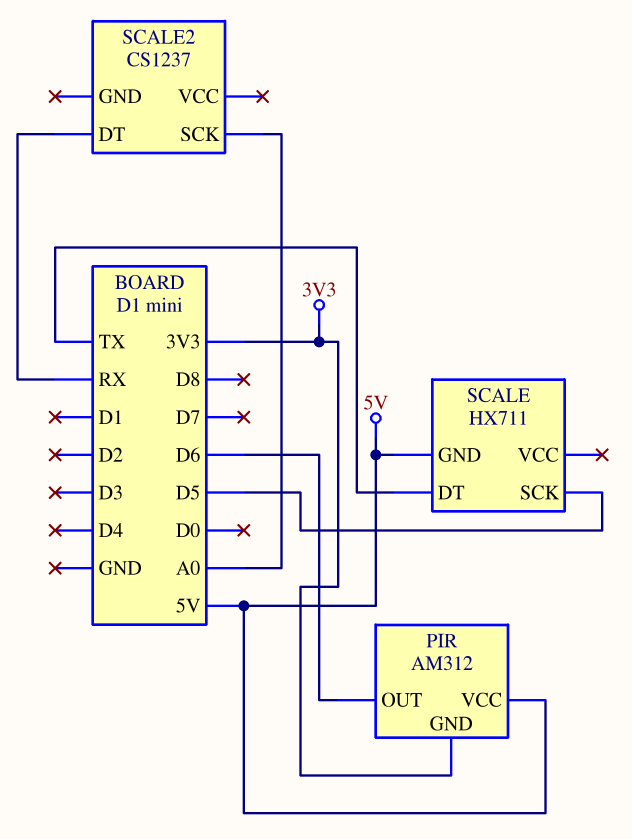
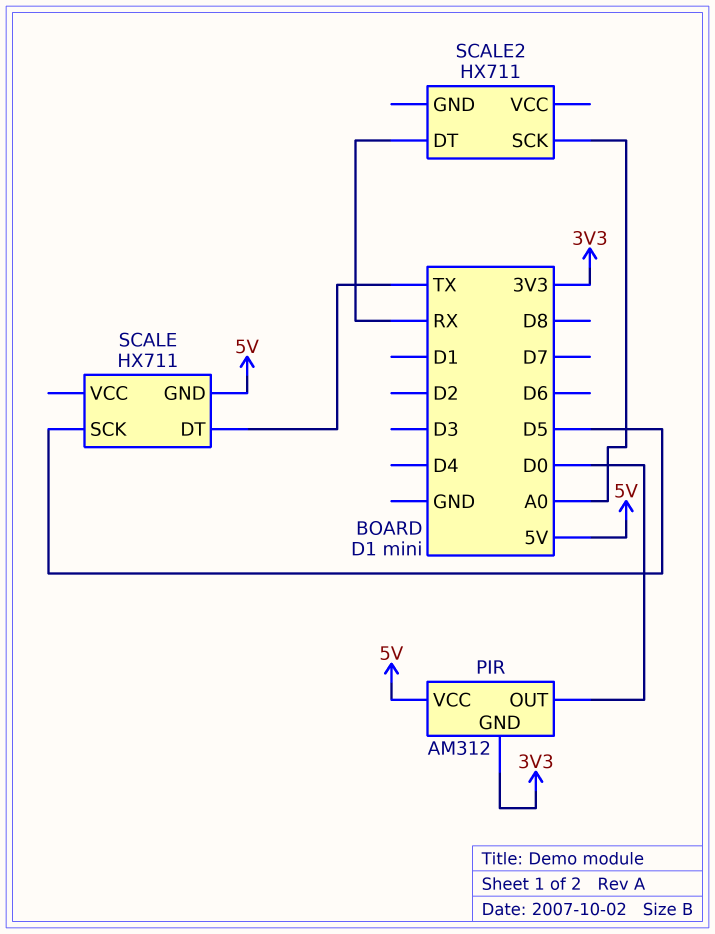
PIR pin OUT: D6 -> D0
SCALE2: CS1237 -> HX711

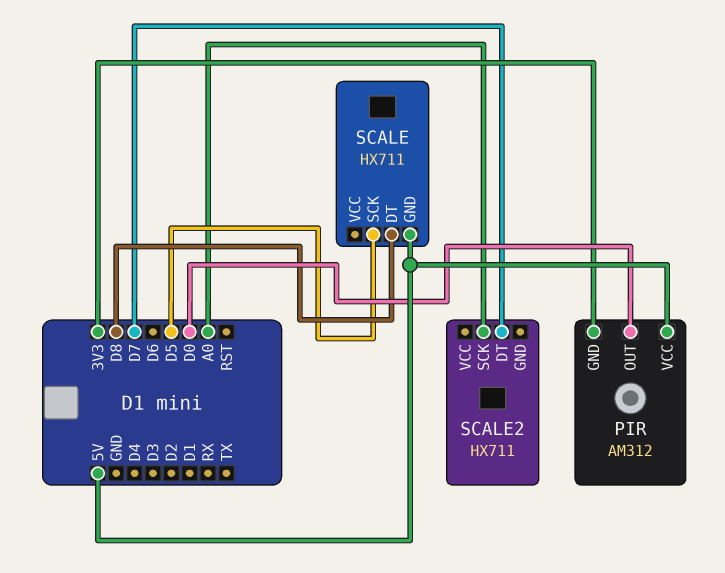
SCALE pin DT: TX -> D8
SCALE2 pin DT: RX -> D7

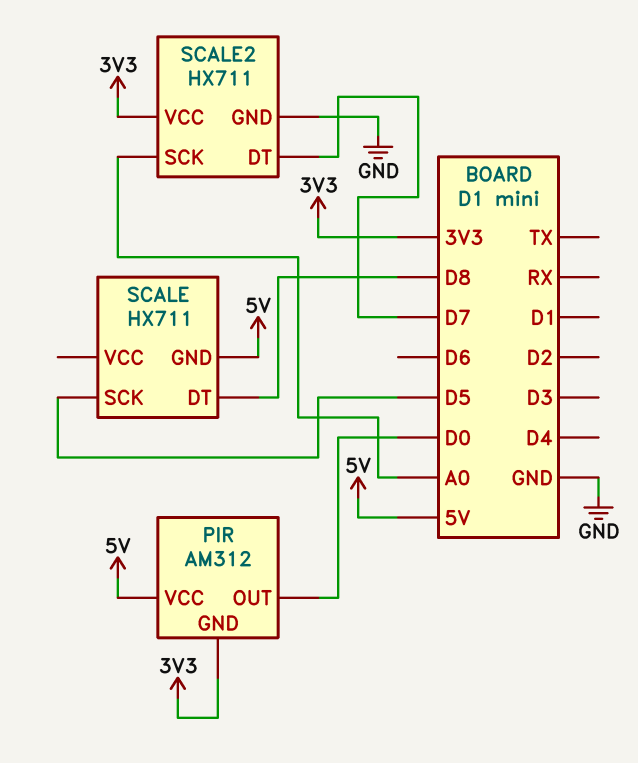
SCALE2 pin GND: none -> GND
SCALE2 pin VCC: none -> 3V3

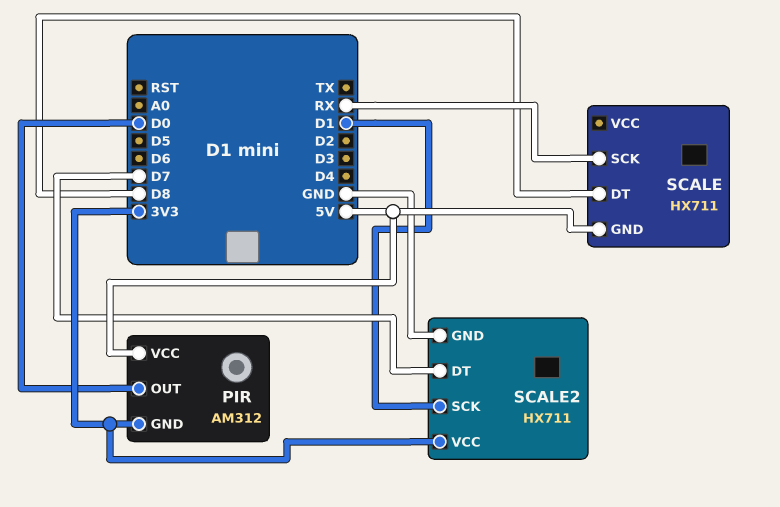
SCALE pin SCK: D5 -> RX
SCALE2 pin SCK: A0 -> D1

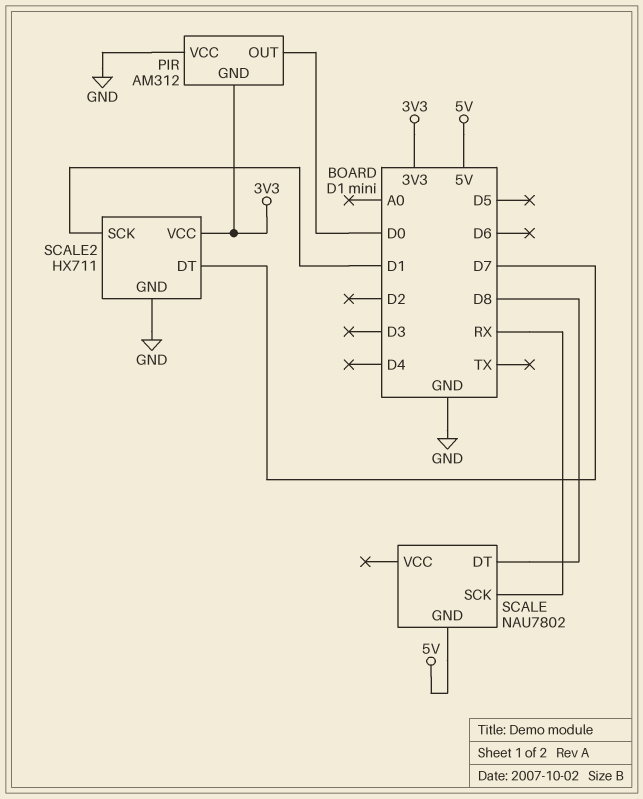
PIR pin VCC: 5V -> GND
SCALE: HX711 -> NAU7802

